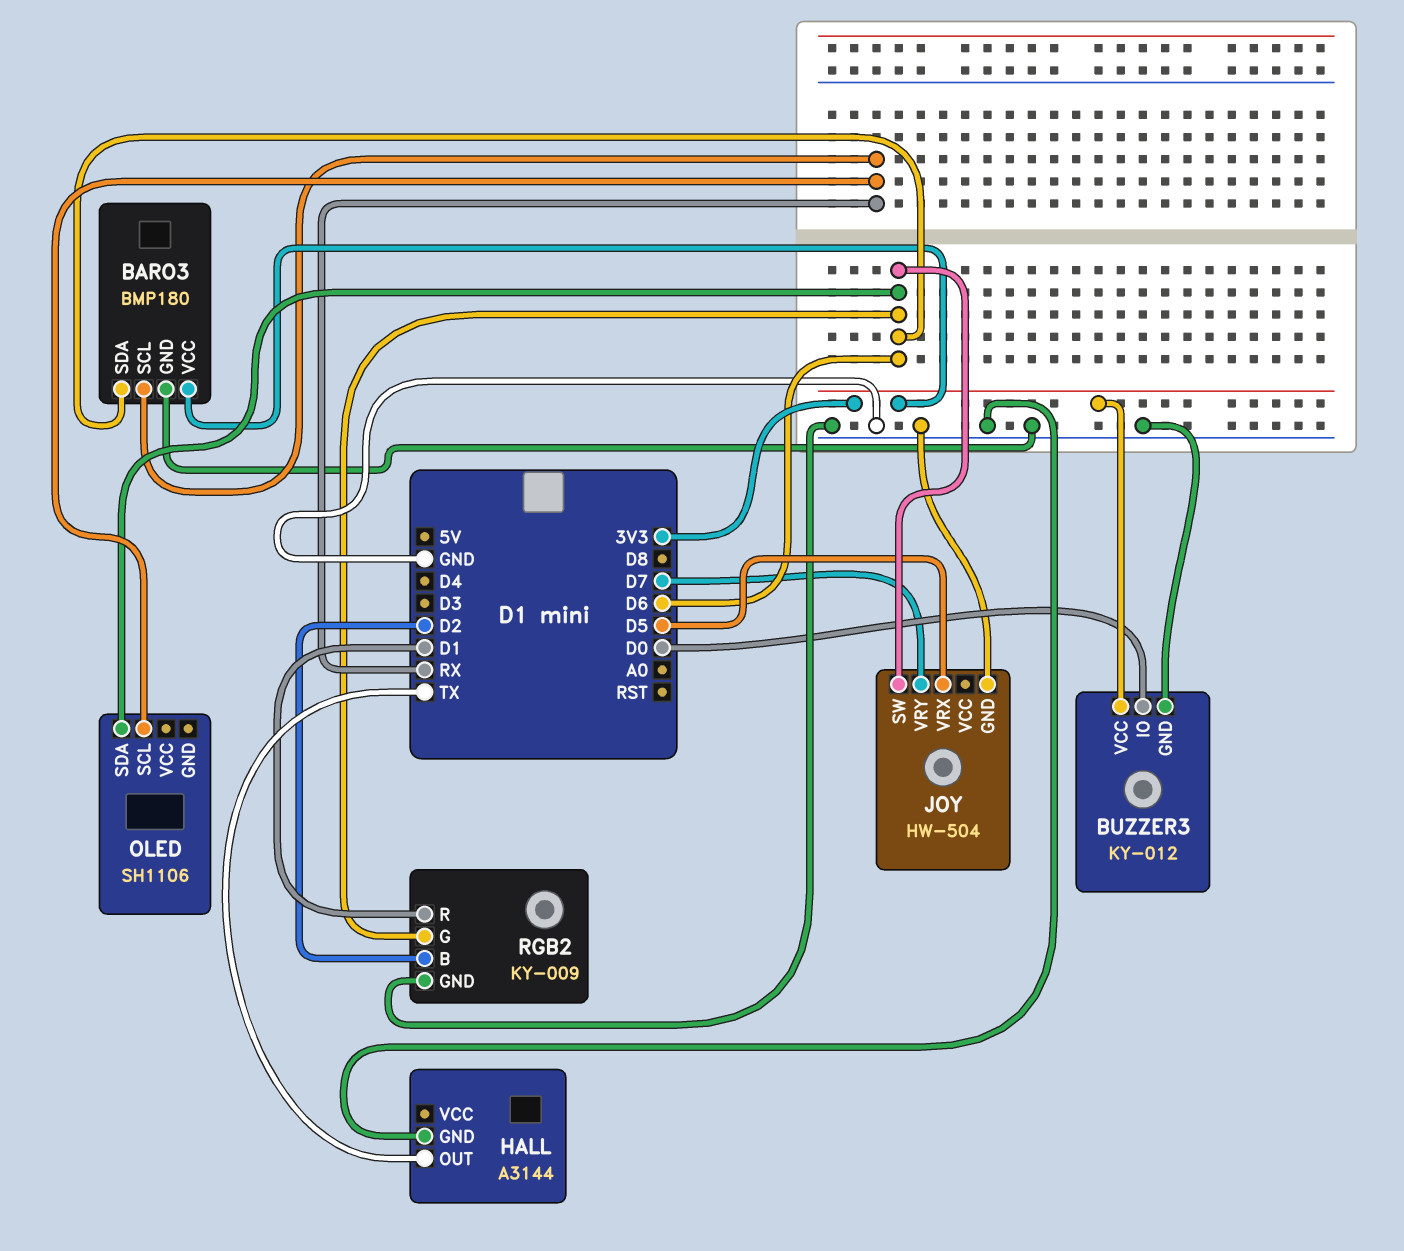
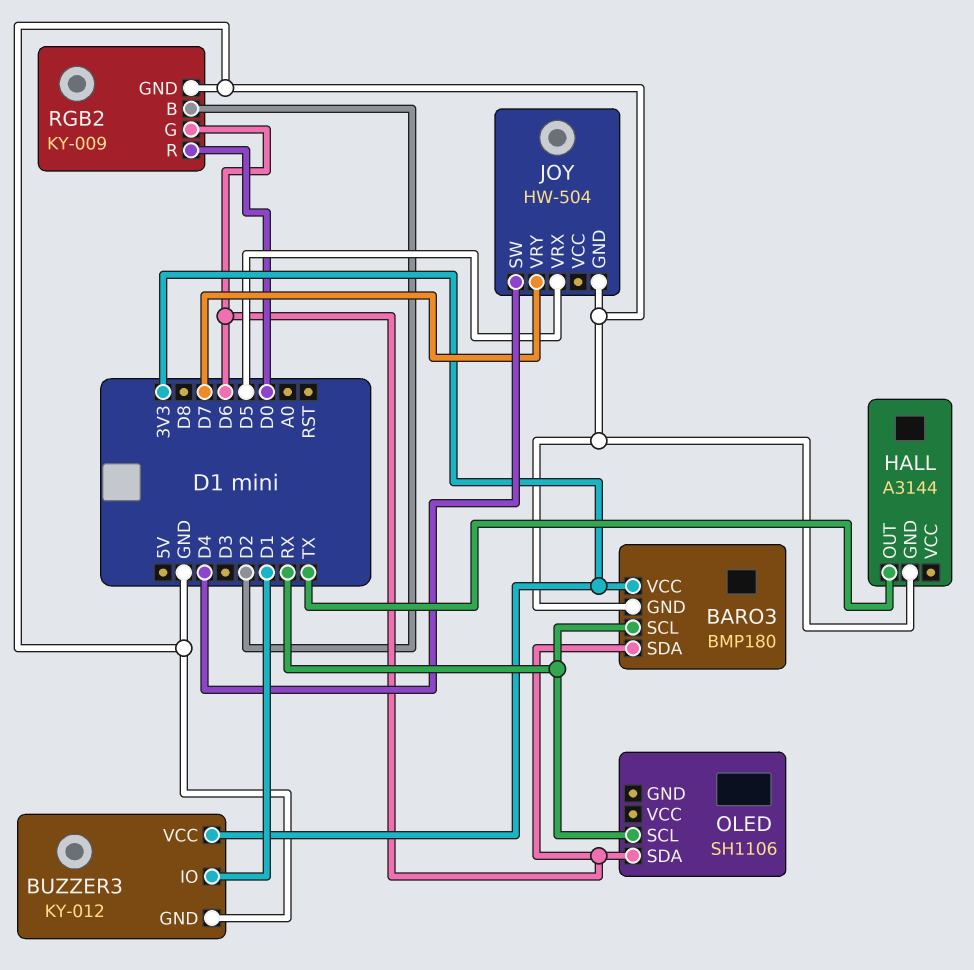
BUZZER3 pin IO: D0 -> D1
JOY pin SW: D6 -> D4
RGB2 pin R: D1 -> D0

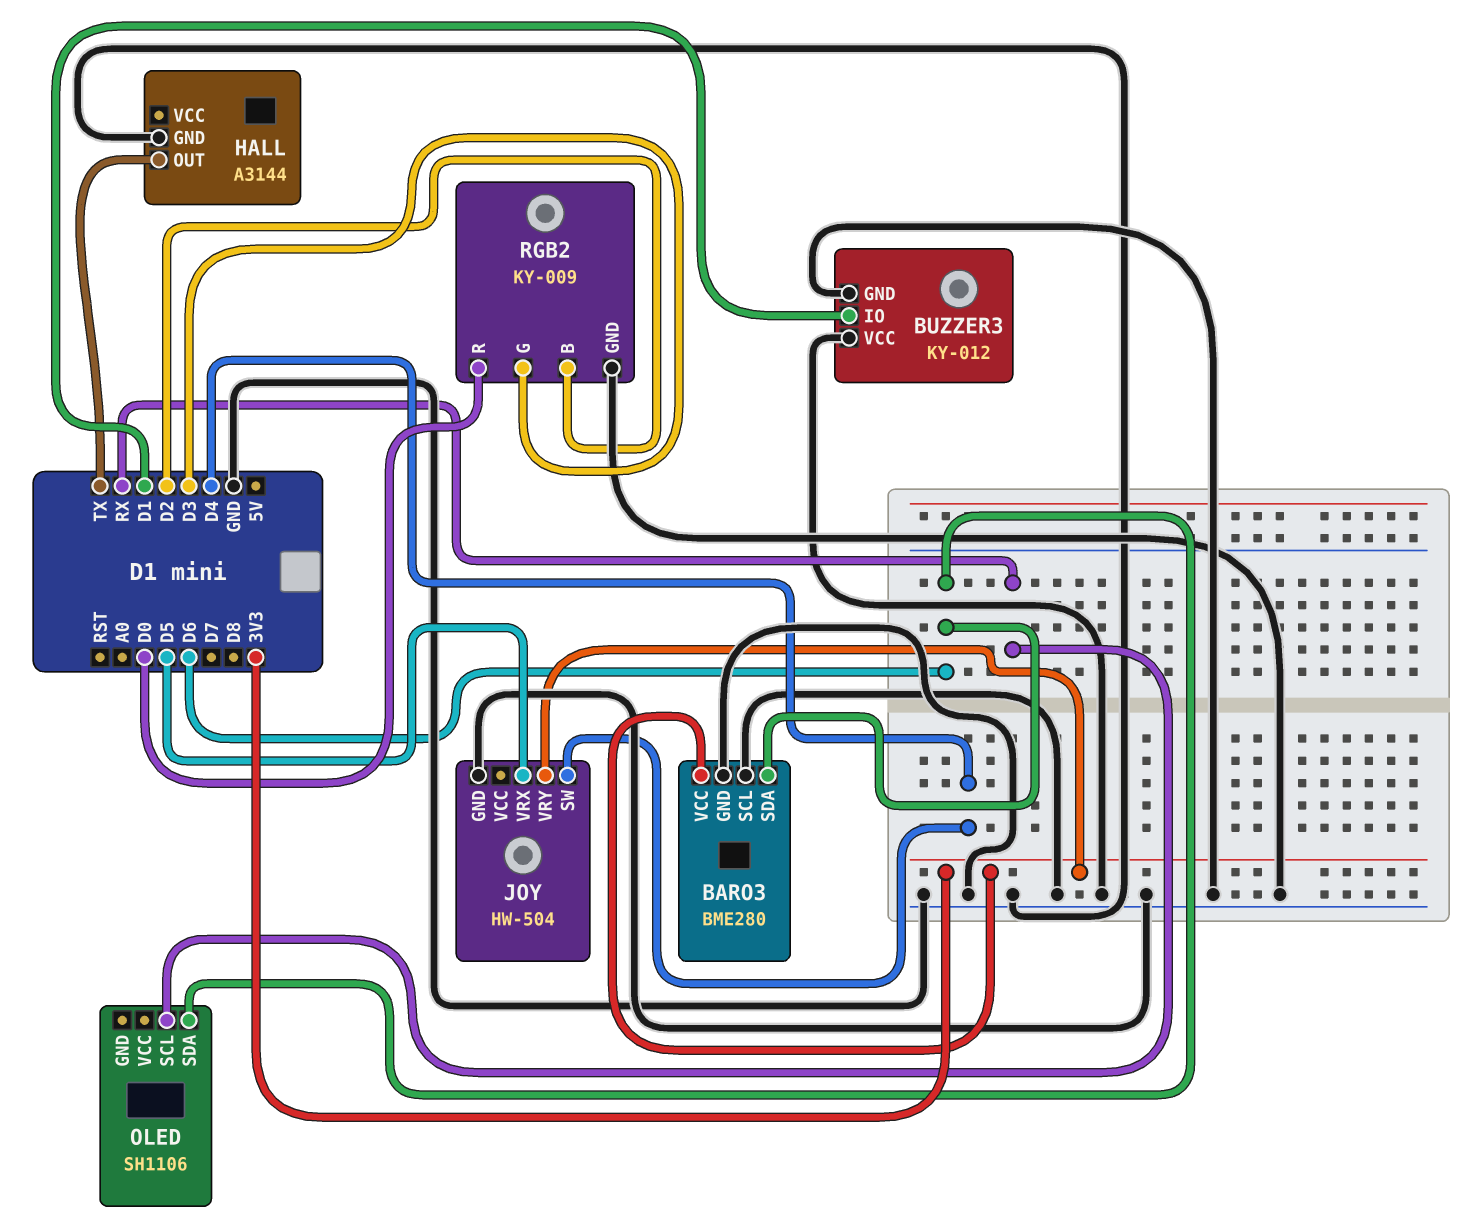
BARO3: BMP180 -> BME280
BARO3 pin SCL: RX -> GND
BUZZER3 pin VCC: 3V3 -> GND
JOY pin VRY: D7 -> 3V3
RGB2 pin G: D6 -> D3

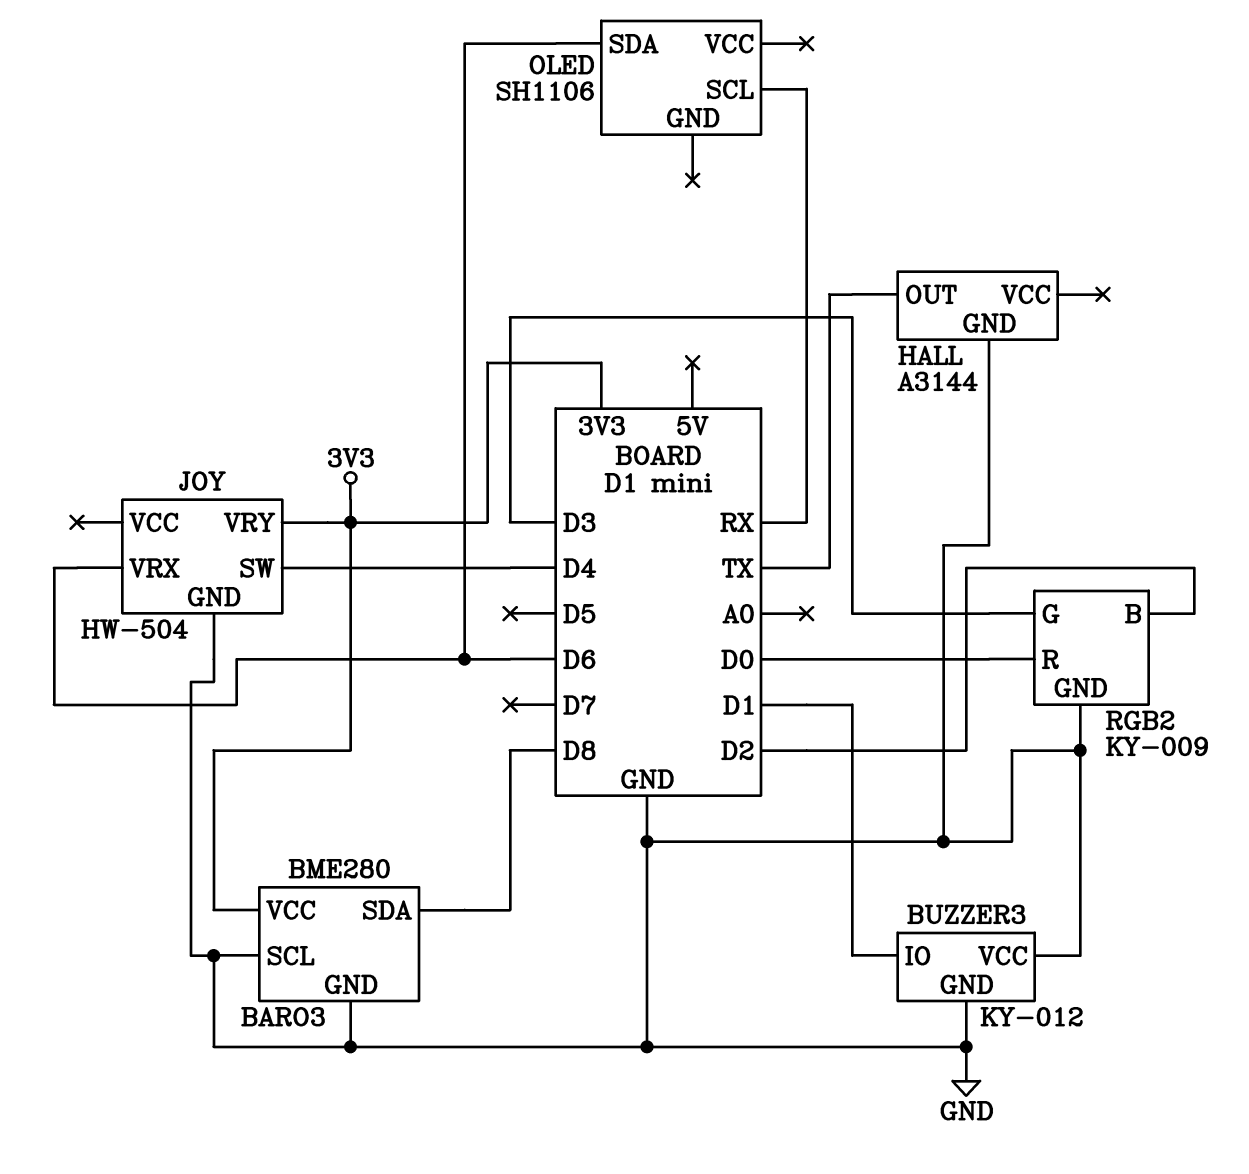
BARO3 pin SDA: D6 -> D8
JOY pin VRX: D5 -> D6

